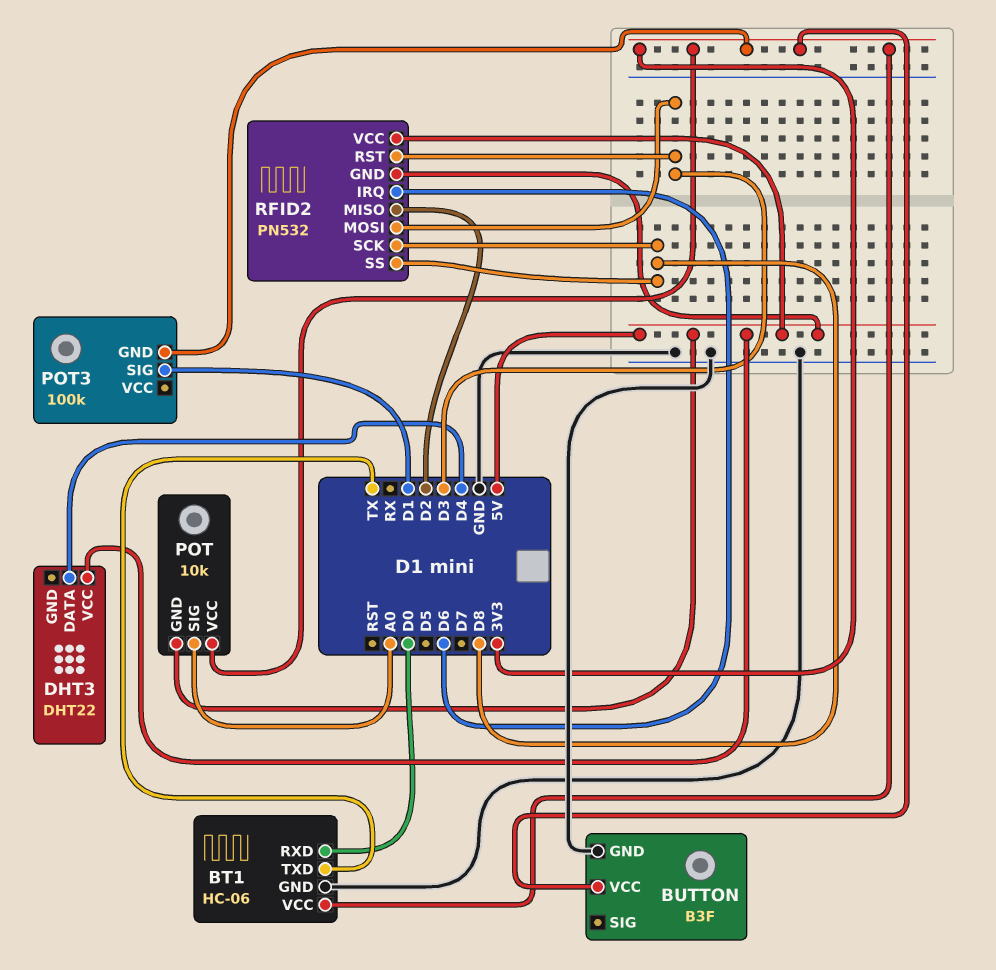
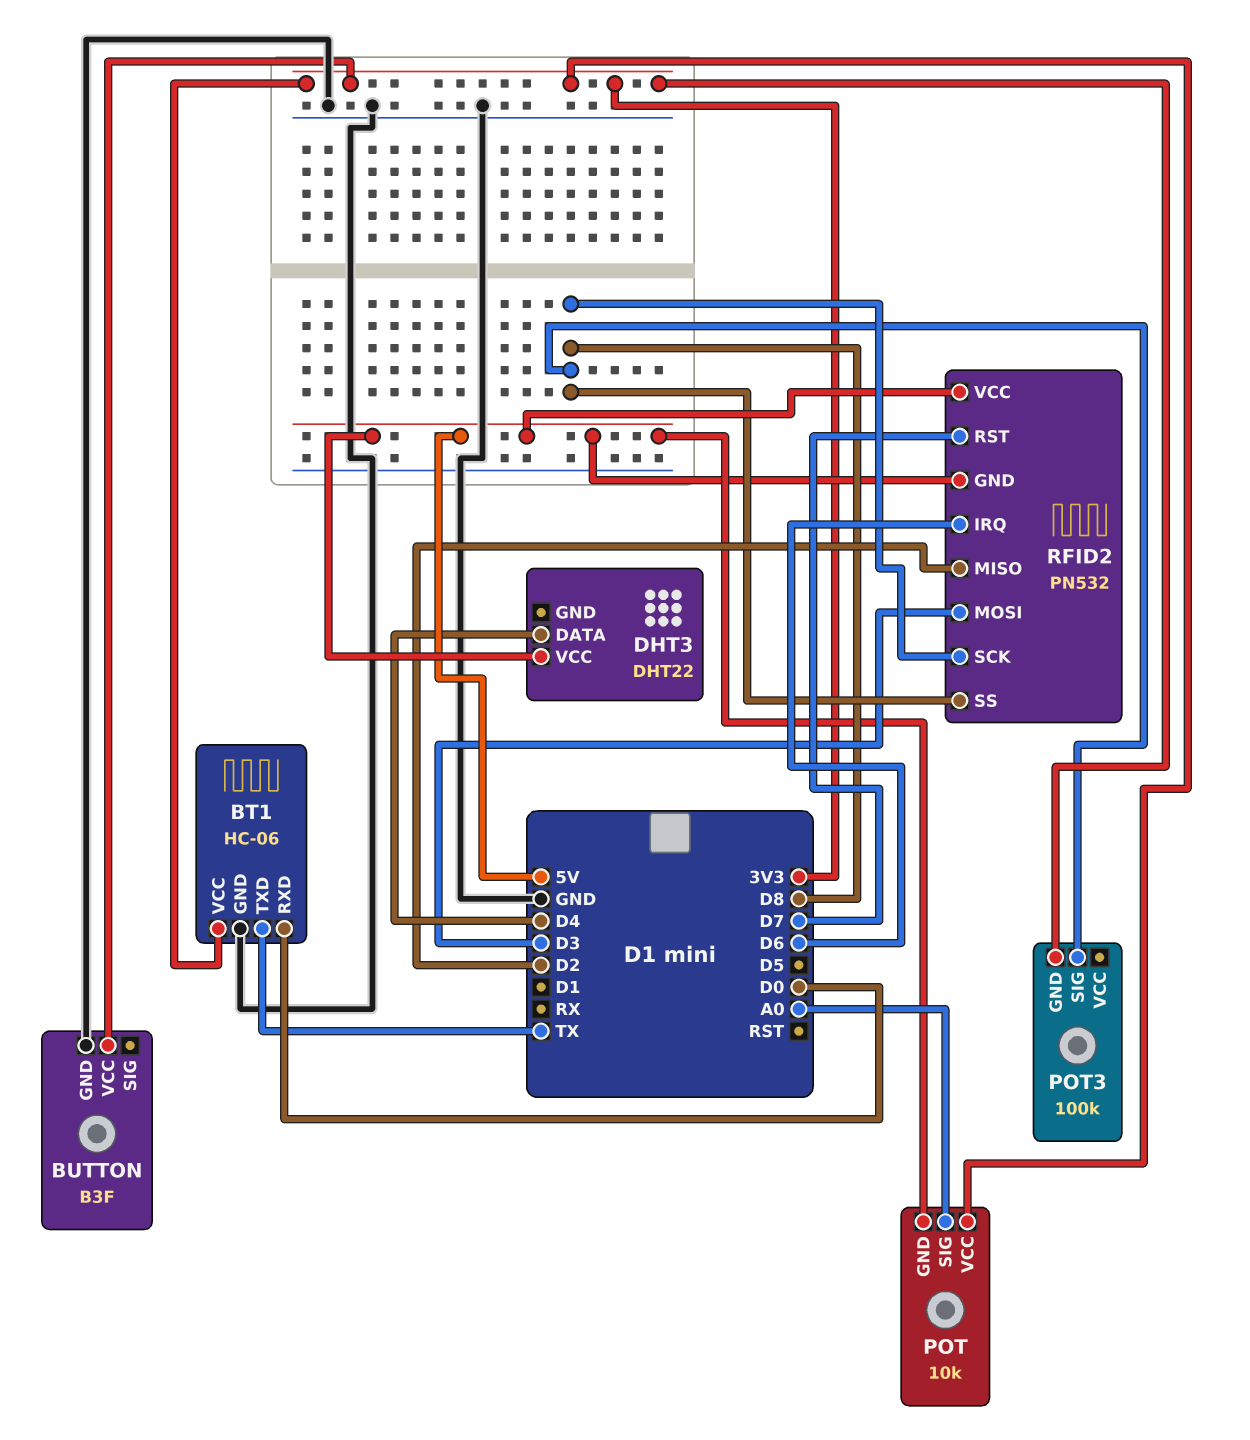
POT3 pin SIG: D1 -> D8
RFID2 pin RST: D3 -> D7

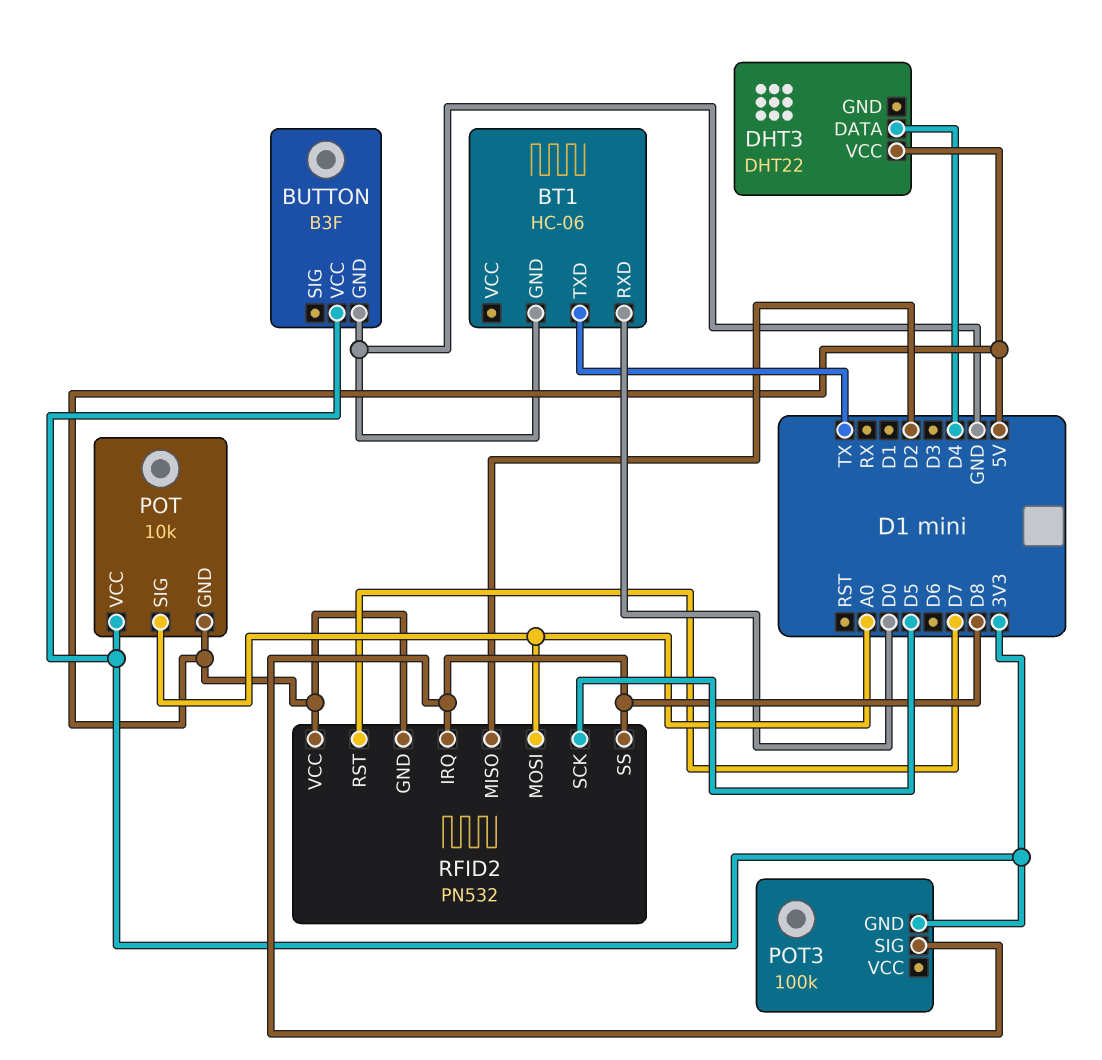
BT1 pin VCC: 3V3 -> none
RFID2 pin IRQ: D6 -> D8
RFID2 pin MOSI: D3 -> A0
RFID2 pin SCK: D8 -> D5

